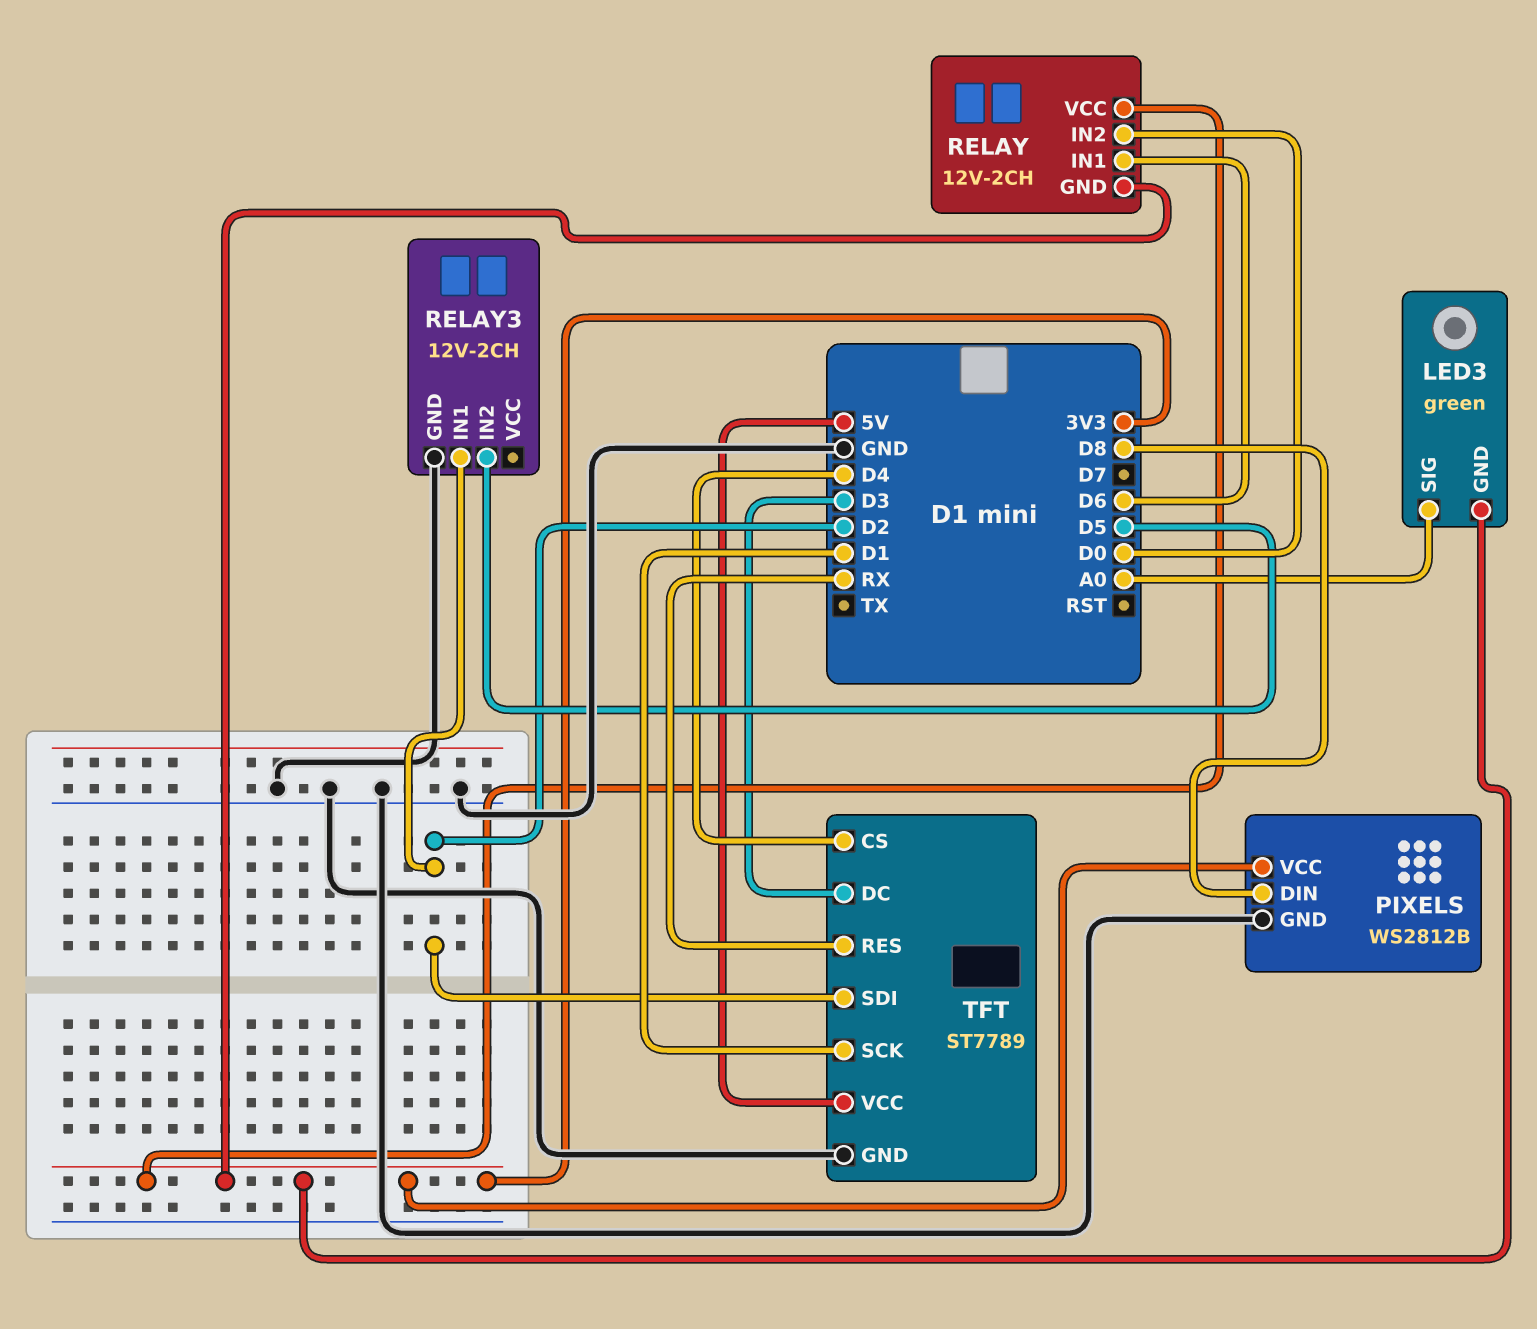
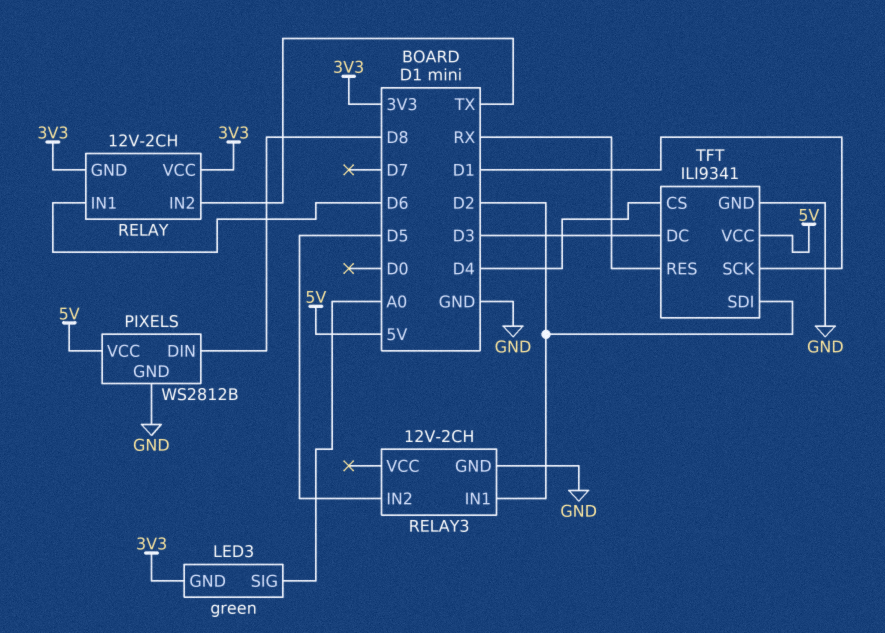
PIXELS pin VCC: 3V3 -> 5V
RELAY pin IN2: D0 -> TX
TFT: ST7789 -> ILI9341

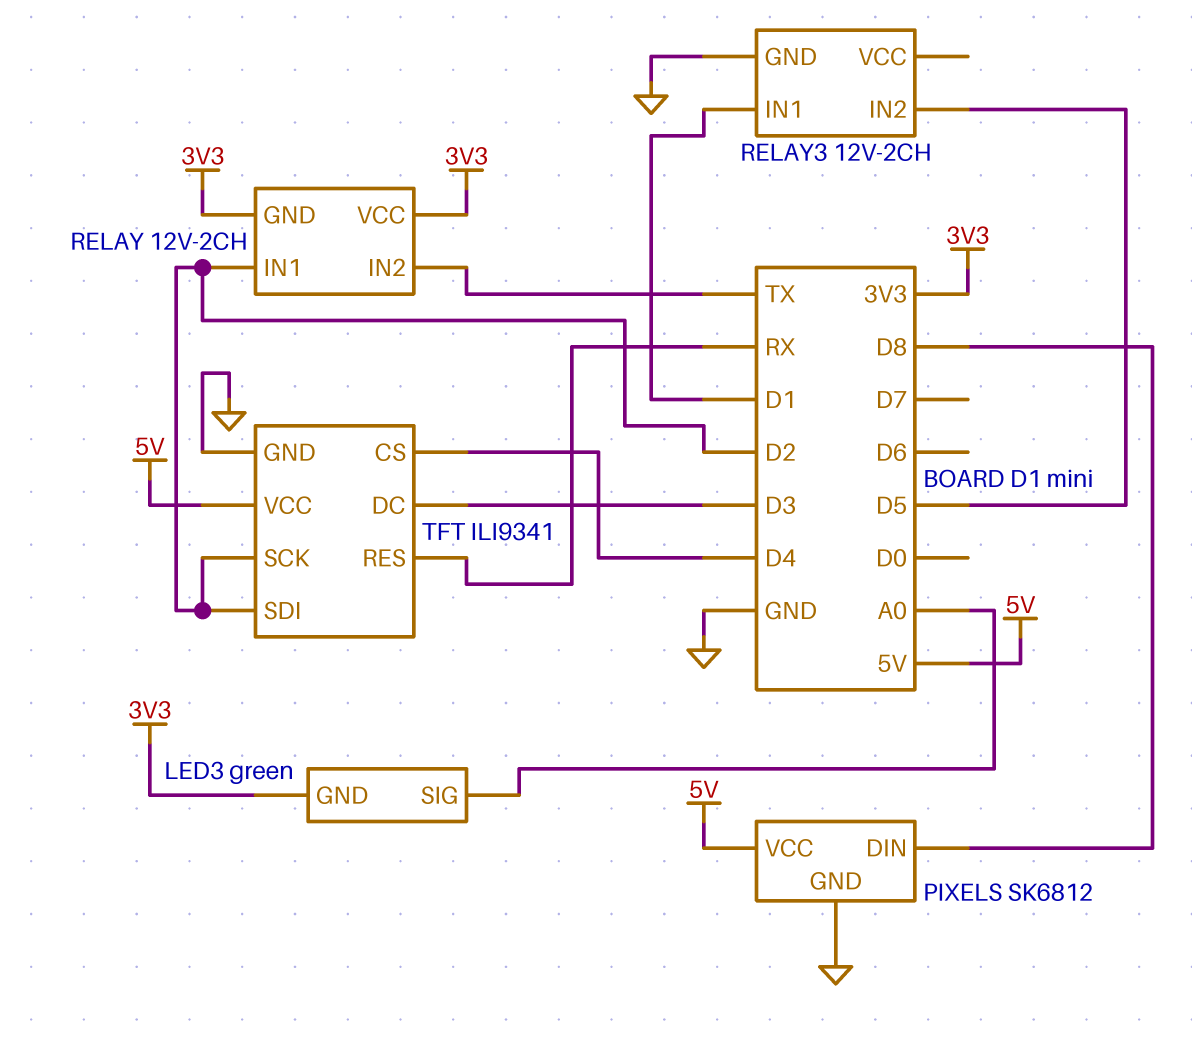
PIXELS: WS2812B -> SK6812
RELAY pin IN1: D6 -> D2
RELAY3 pin IN1: D2 -> D1
TFT pin SCK: D1 -> D2

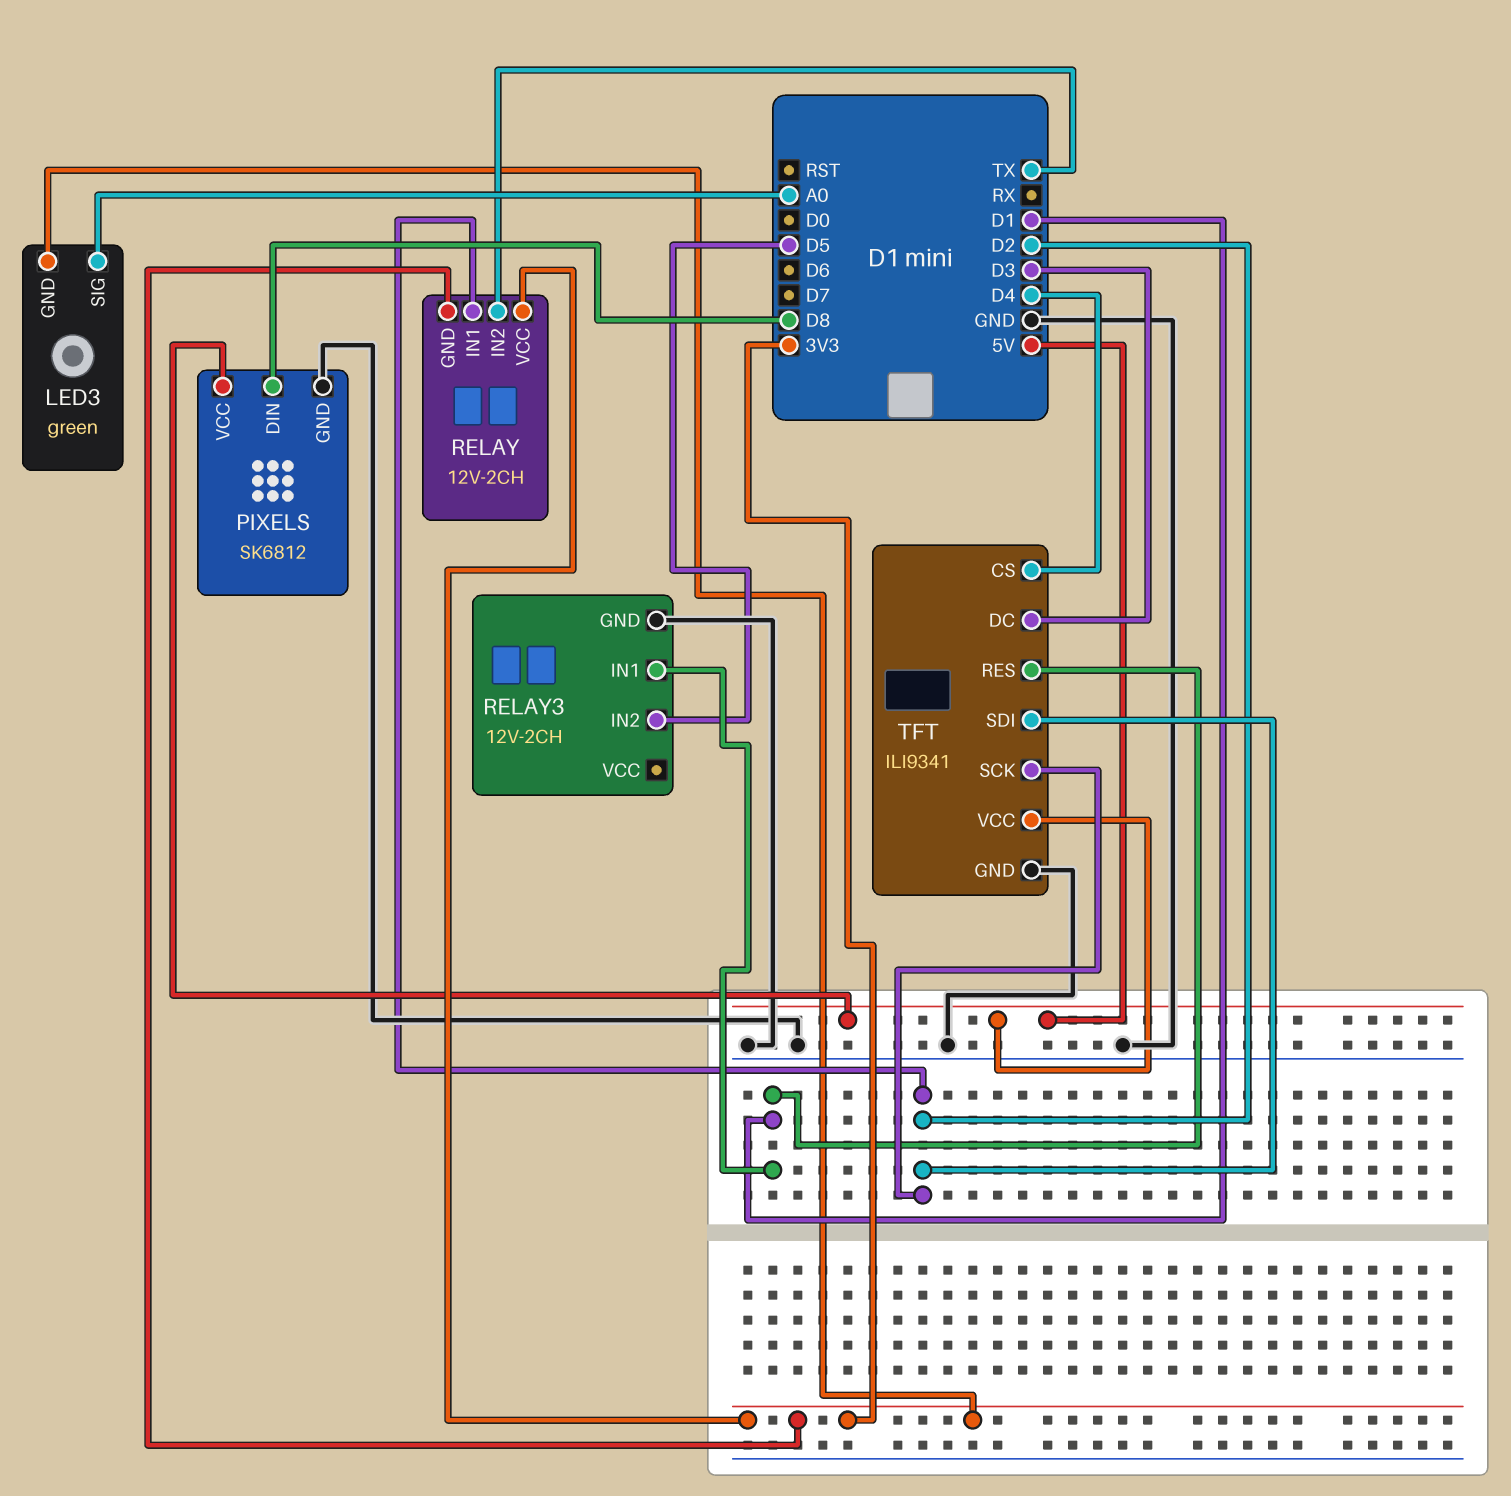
TFT pin RES: RX -> D1

